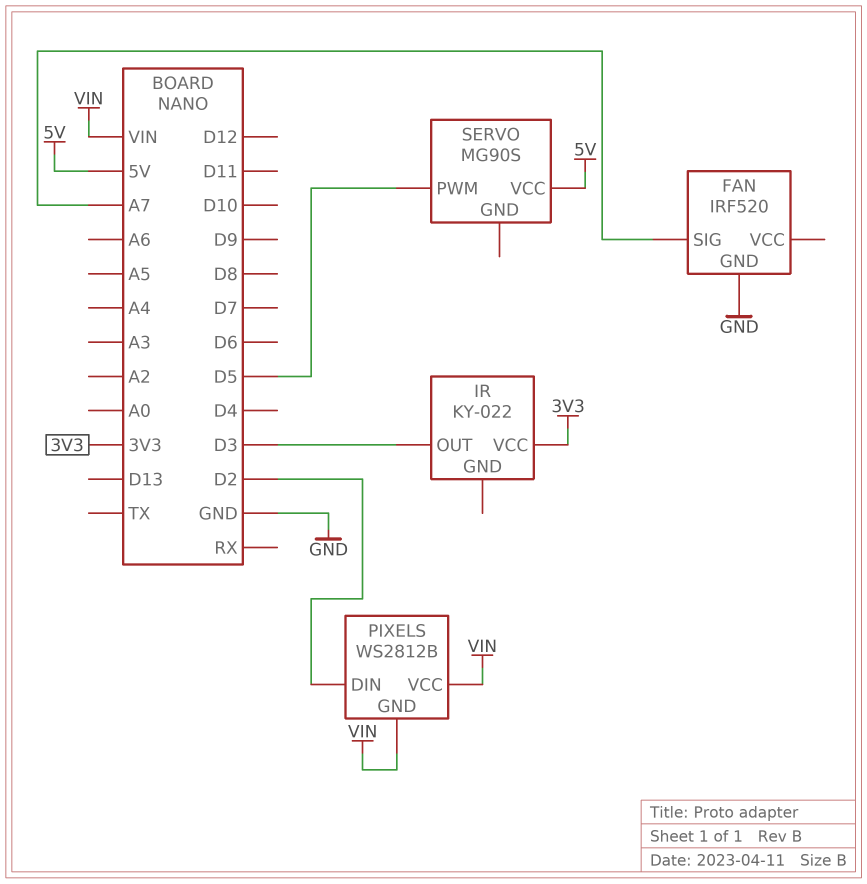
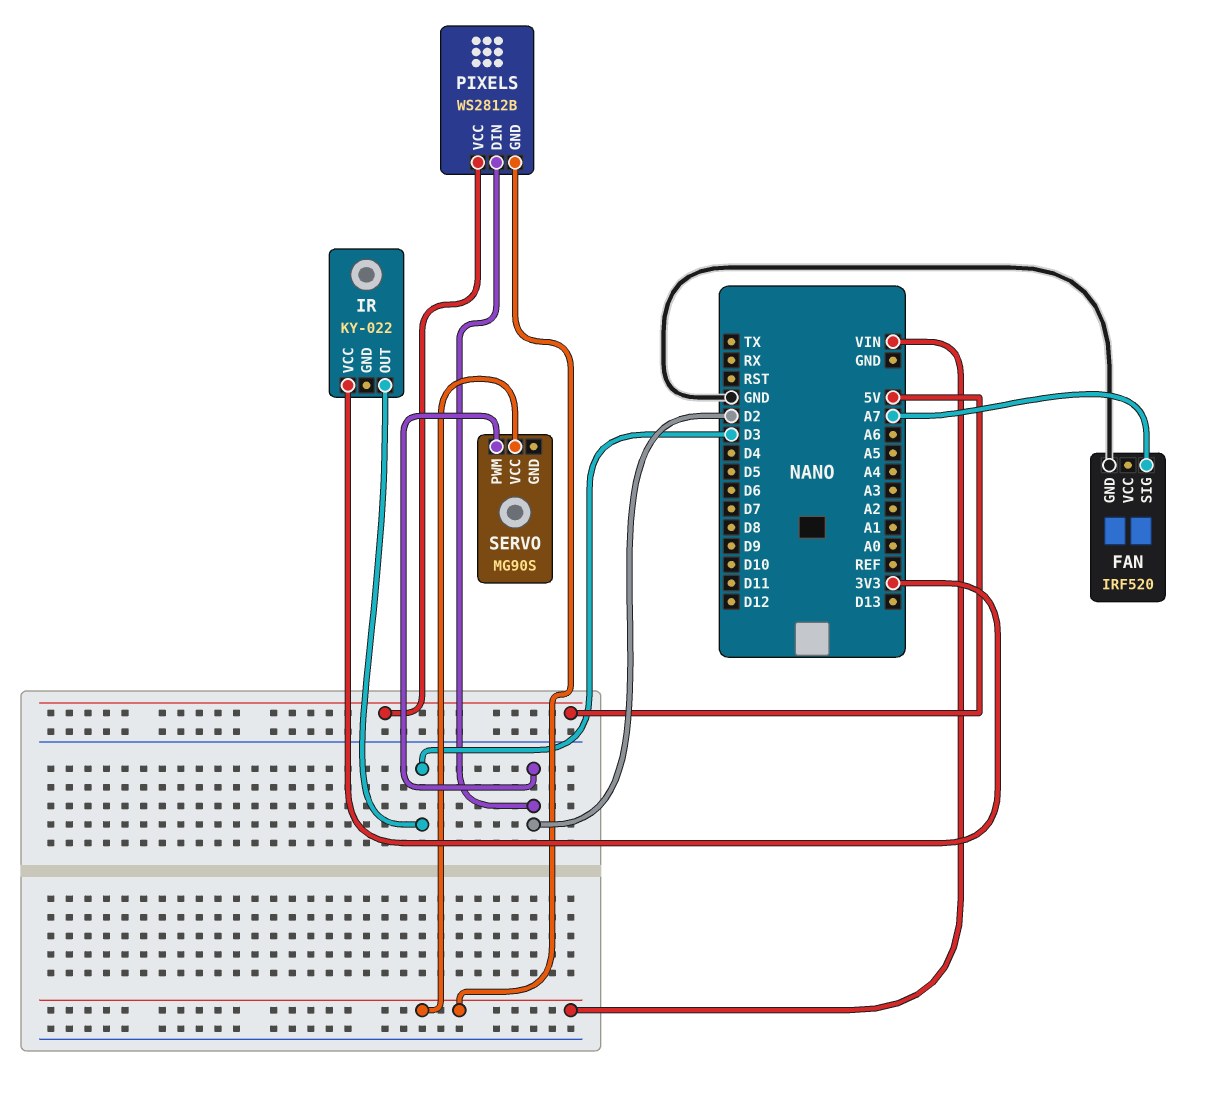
PIXELS pin VCC: VIN -> 5V
SERVO pin PWM: D5 -> D2
SERVO pin VCC: 5V -> VIN

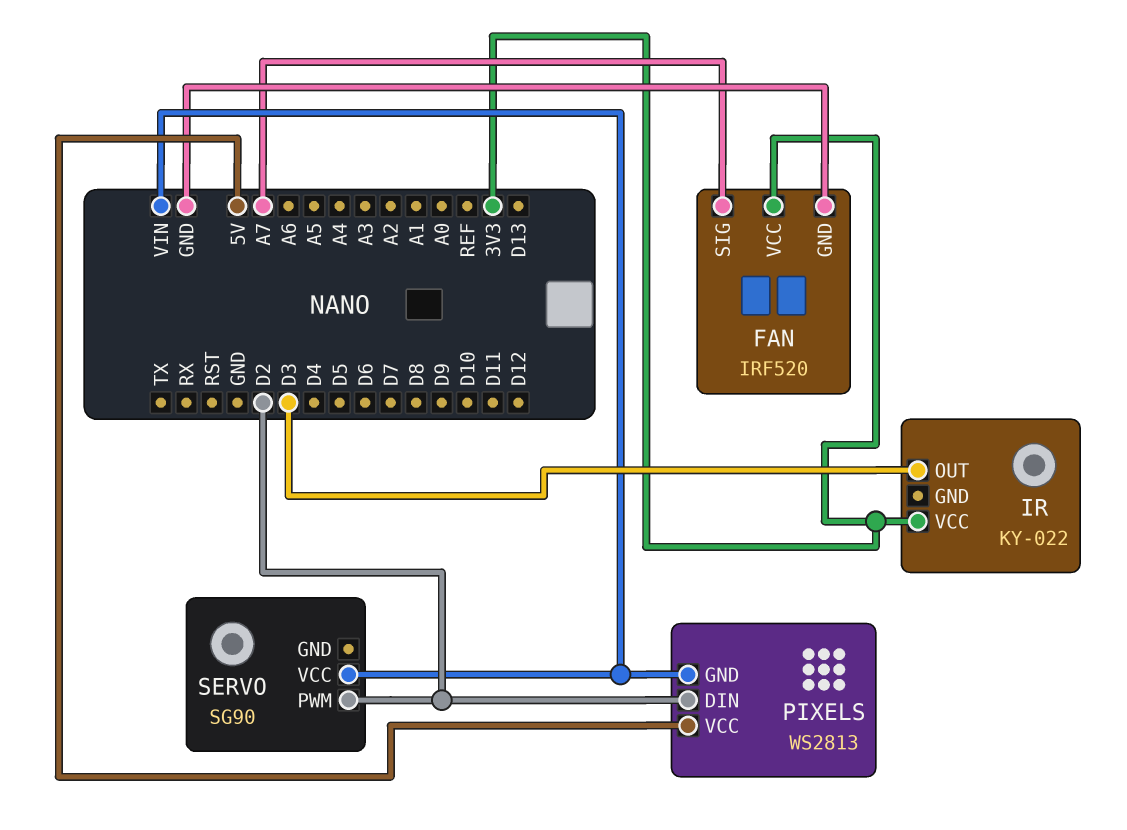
FAN pin VCC: none -> 3V3
PIXELS: WS2812B -> WS2813
SERVO: MG90S -> SG90

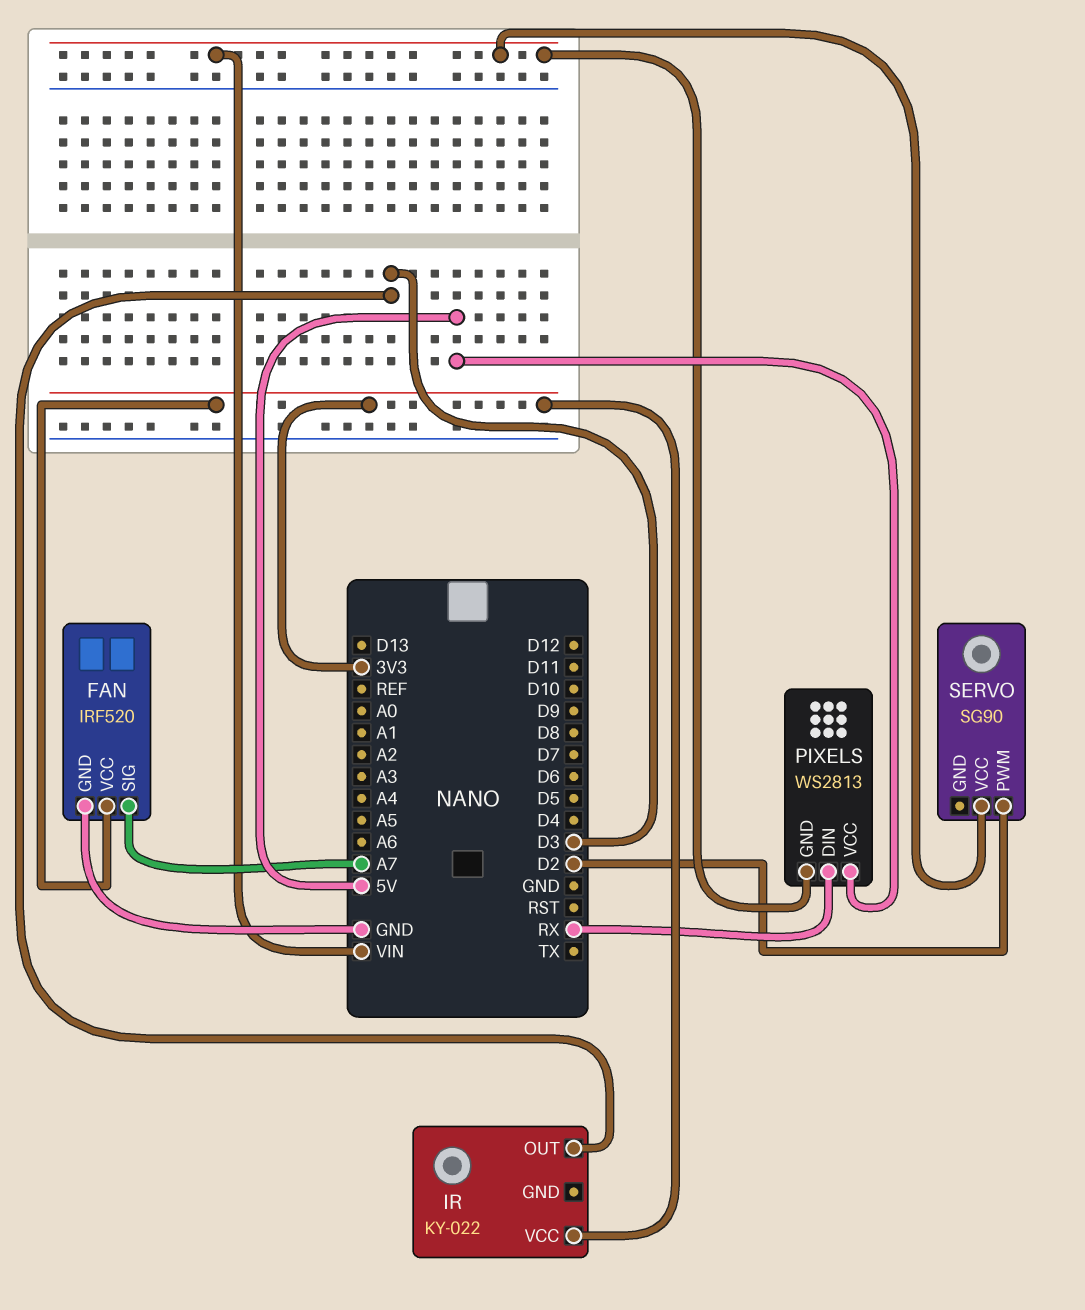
PIXELS pin DIN: D2 -> RX

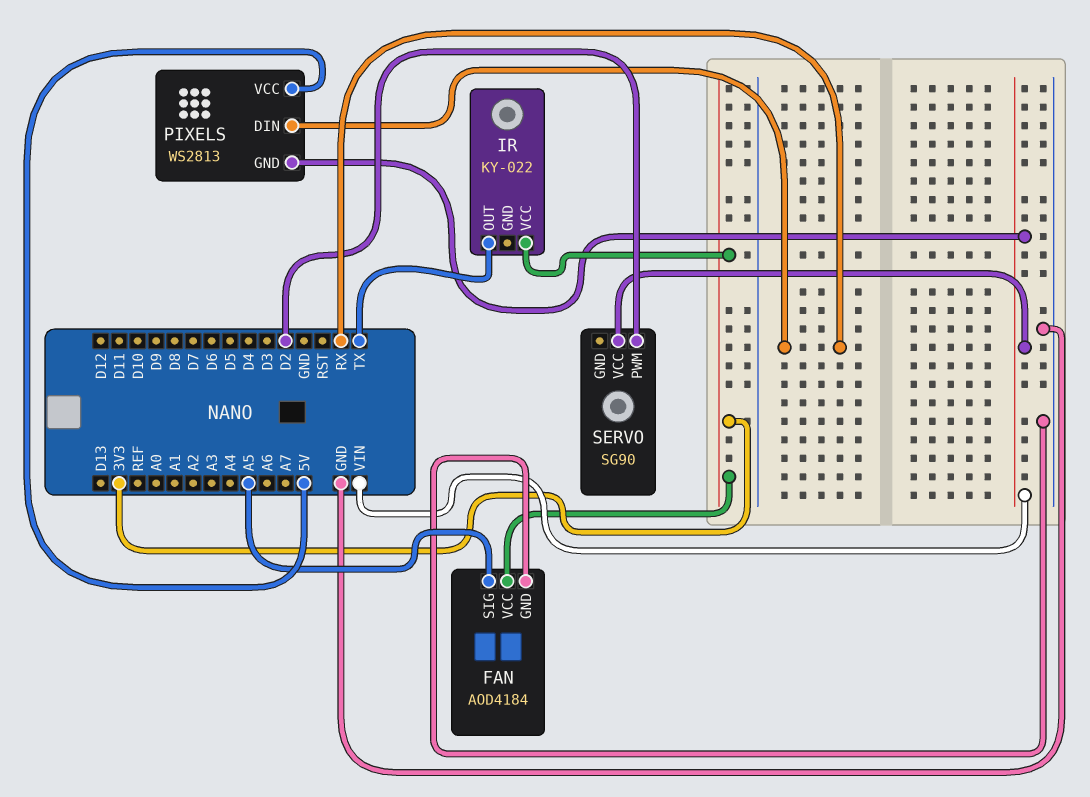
FAN: IRF520 -> AOD4184
FAN pin SIG: A7 -> A5
IR pin OUT: D3 -> TX

